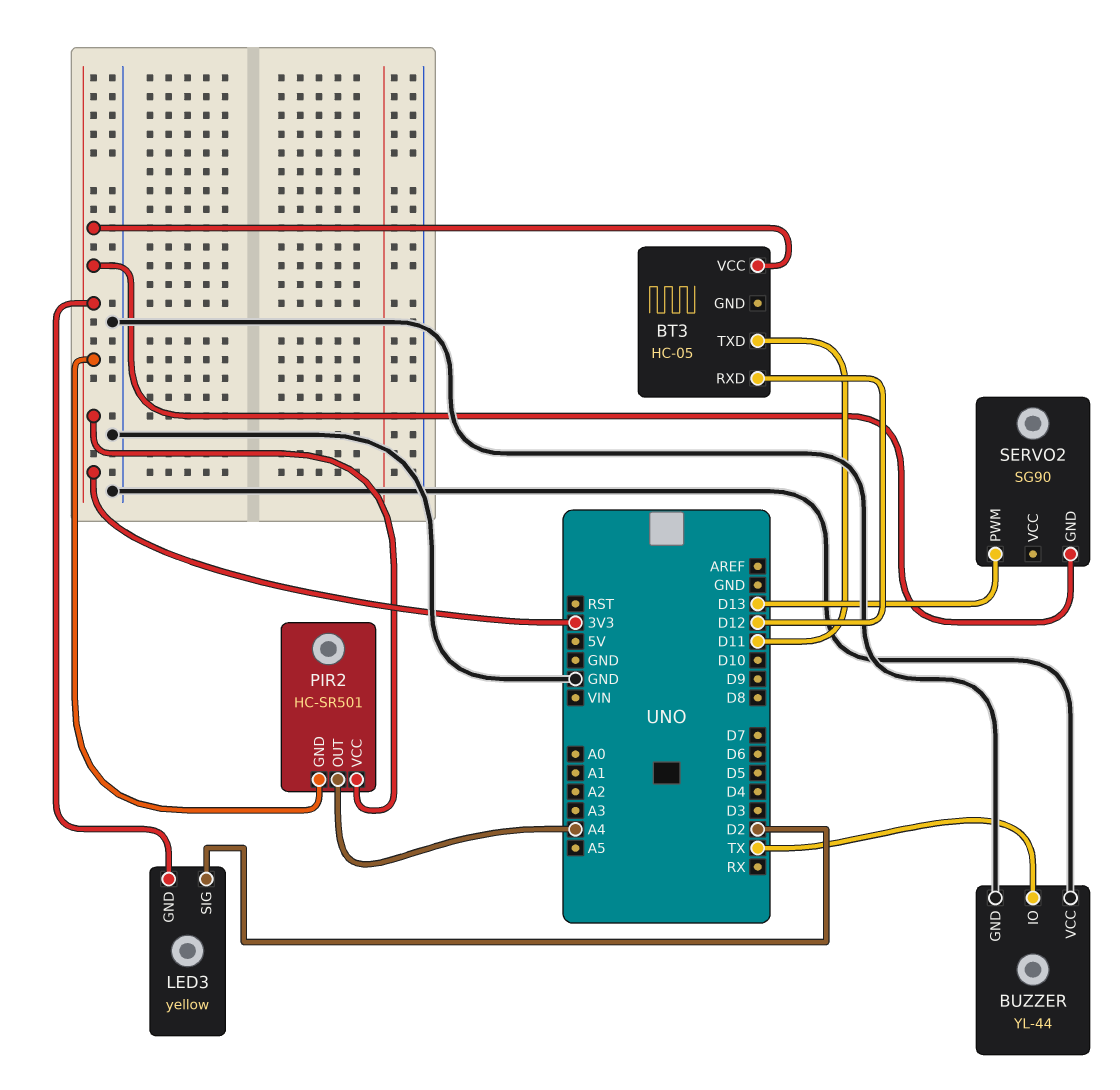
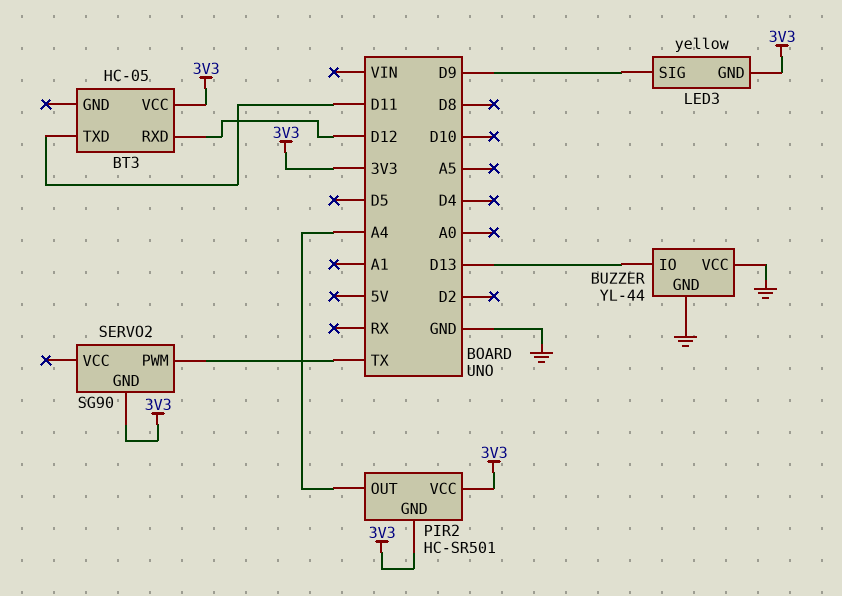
BUZZER pin IO: TX -> D13
LED3 pin SIG: D2 -> D9
SERVO2 pin PWM: D13 -> TX

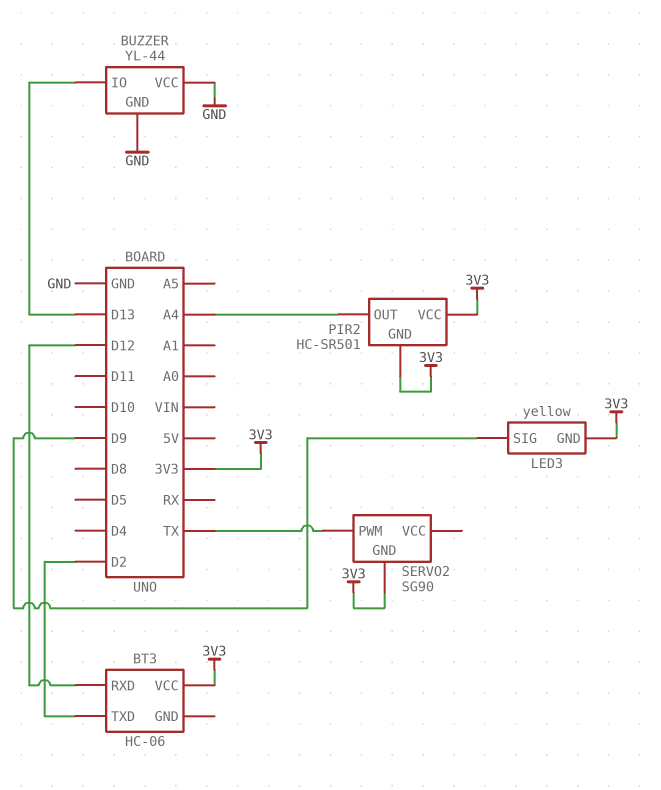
BT3: HC-05 -> HC-06
BT3 pin TXD: D11 -> D2

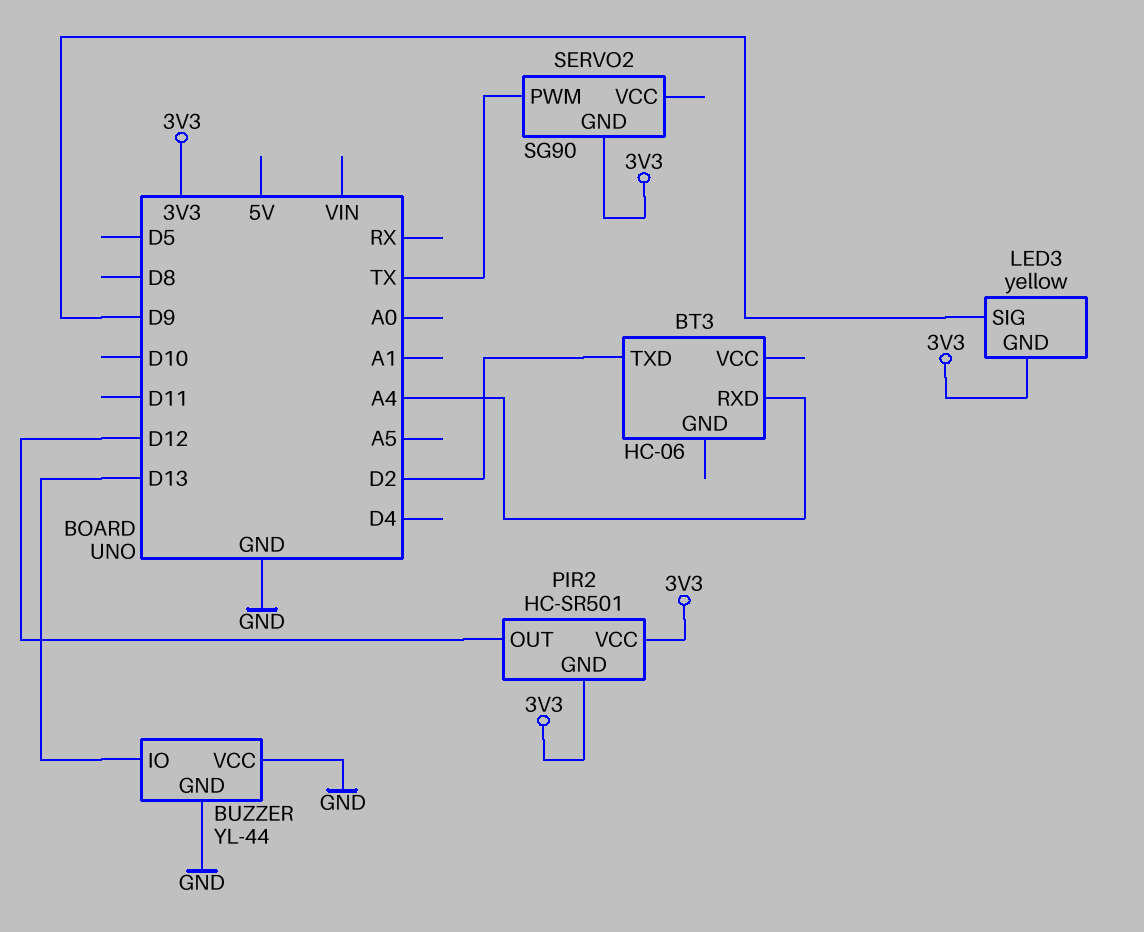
BT3 pin RXD: D12 -> A4
BT3 pin VCC: 3V3 -> none
PIR2 pin OUT: A4 -> D12

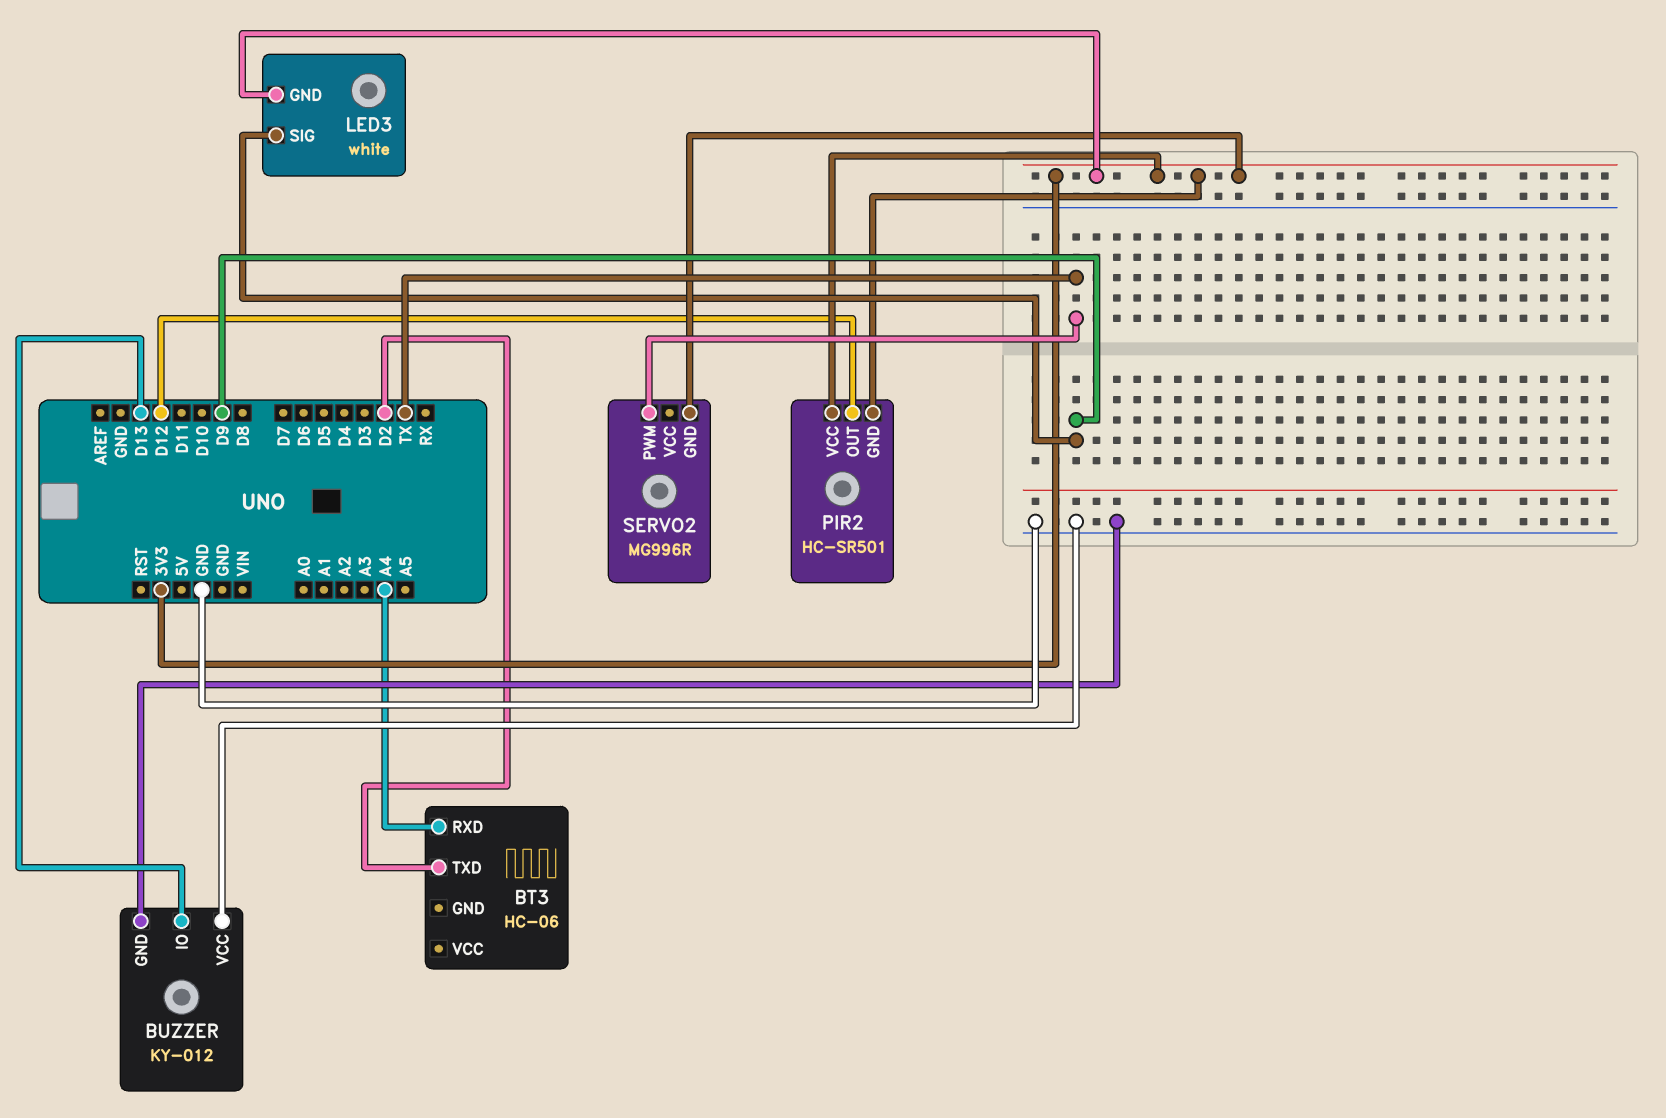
BUZZER: YL-44 -> KY-012
LED3: yellow -> white
SERVO2: SG90 -> MG996R

